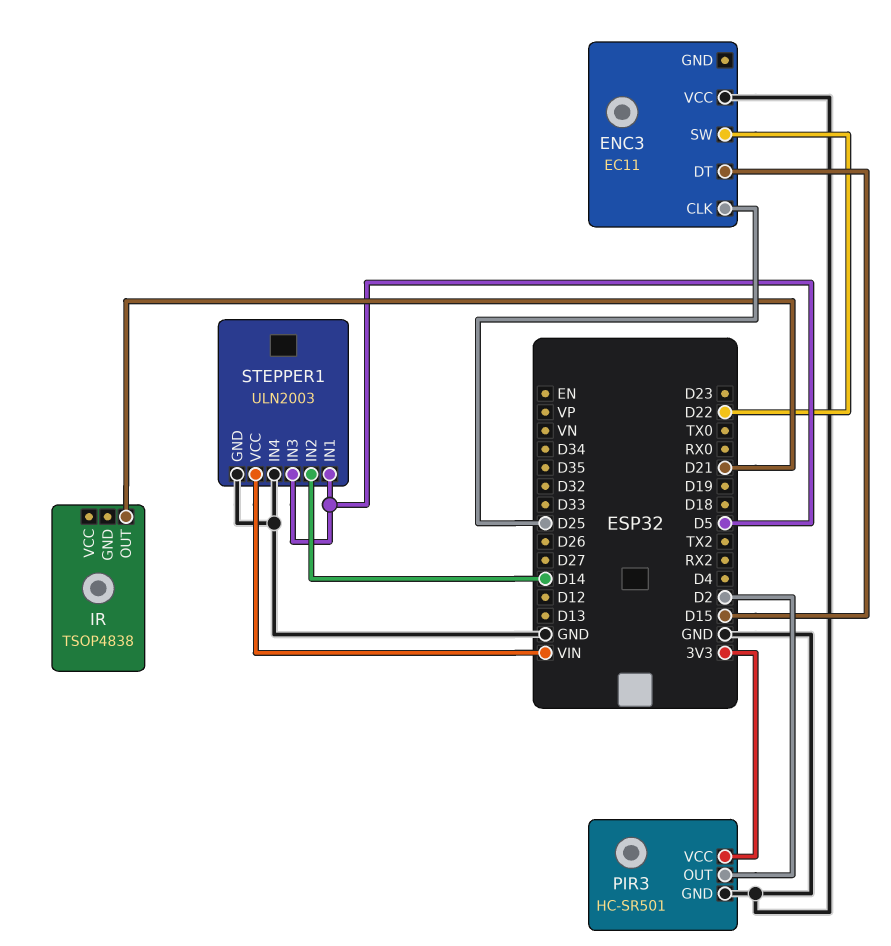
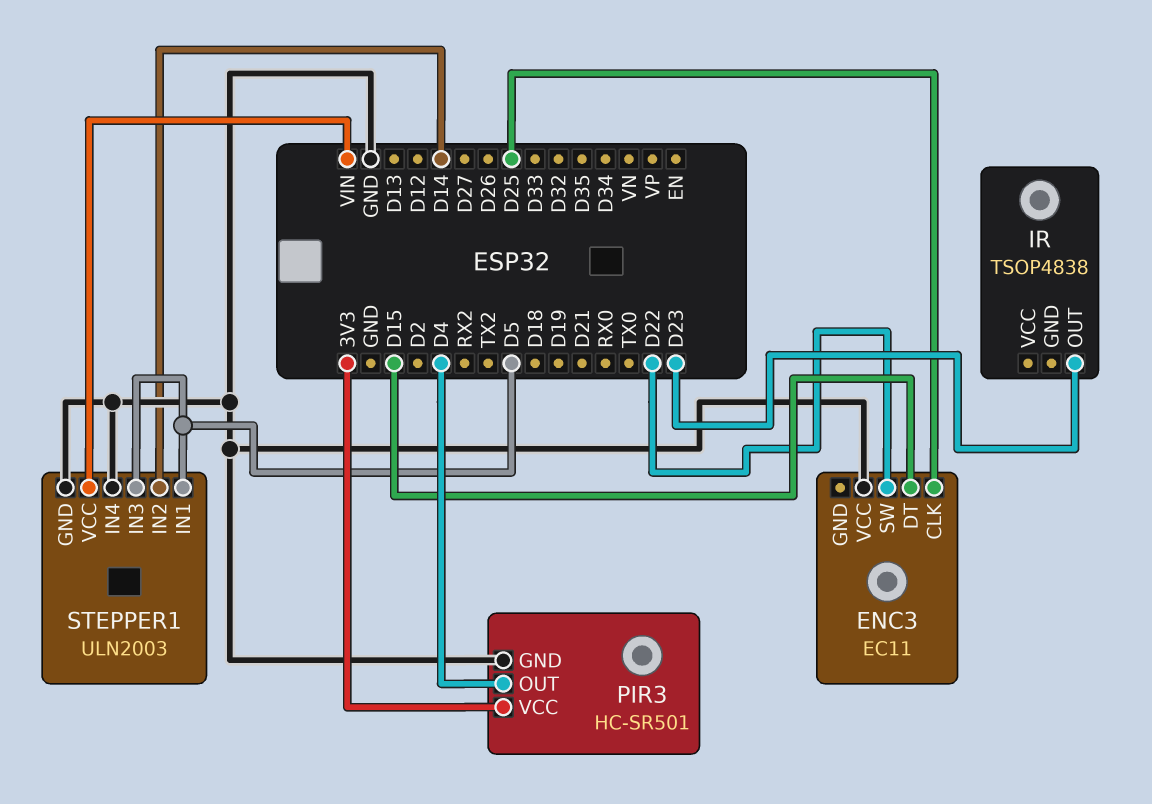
IR pin OUT: D21 -> D23
PIR3 pin OUT: D2 -> D4

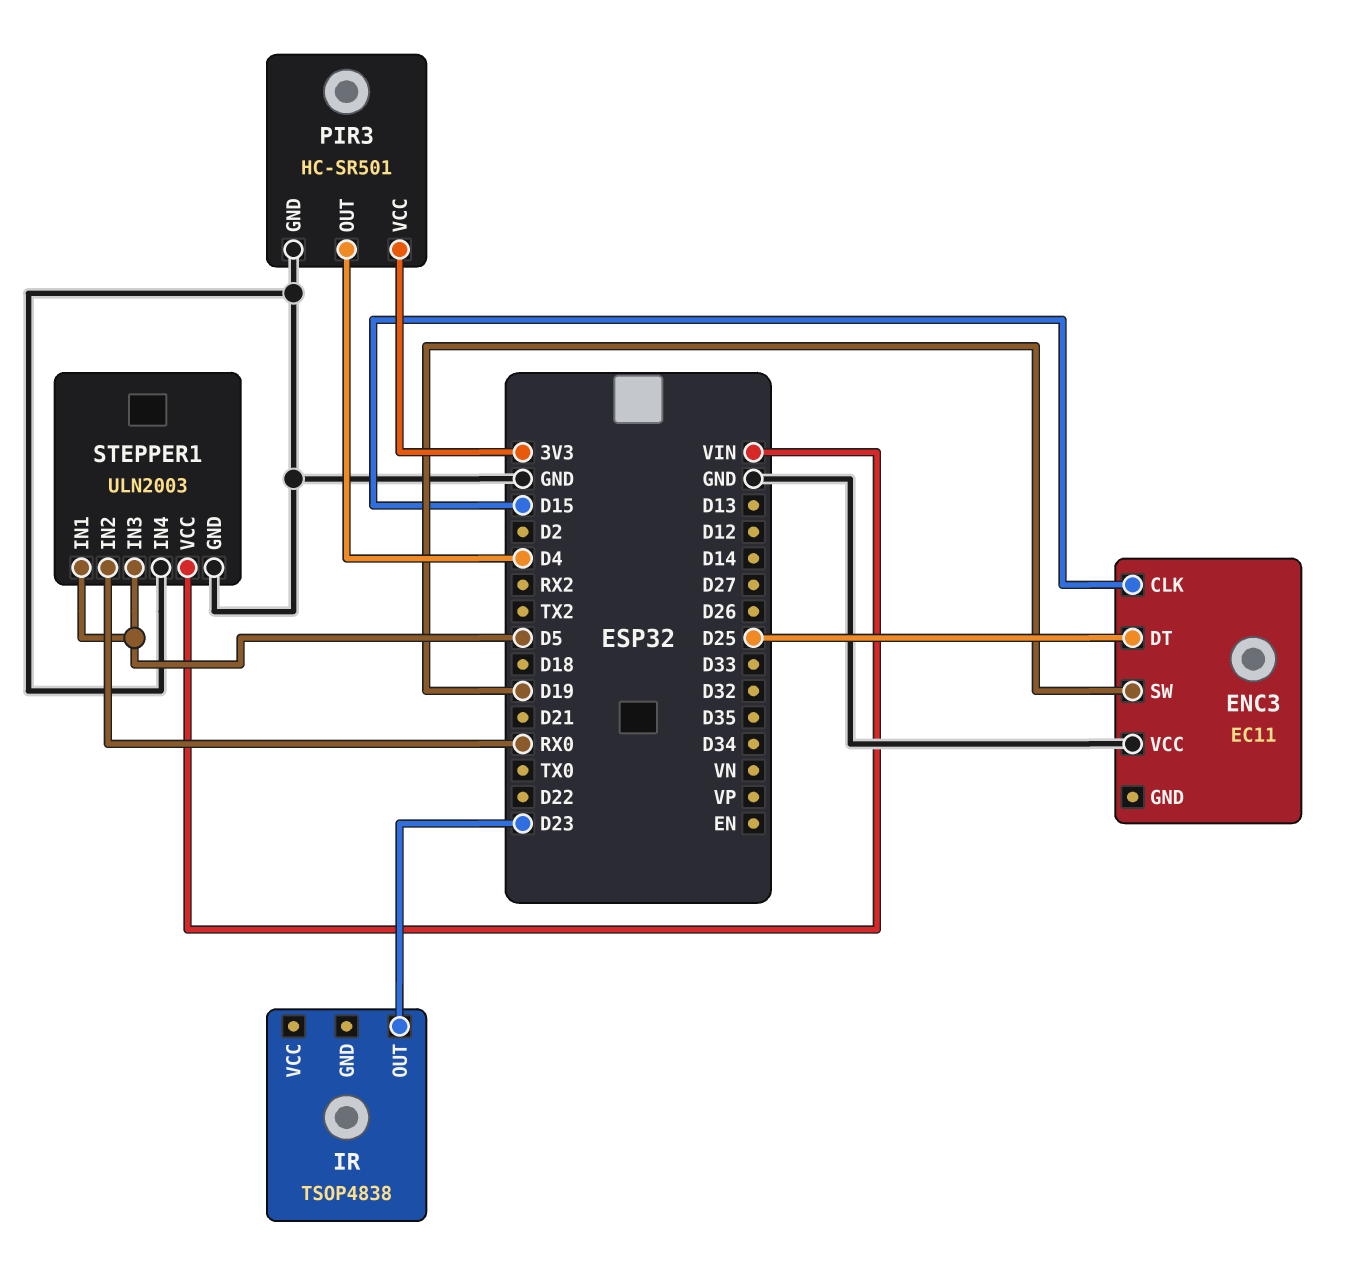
ENC3 pin CLK: D25 -> D15
ENC3 pin DT: D15 -> D25
ENC3 pin SW: D22 -> D19
STEPPER1 pin IN2: D14 -> RX0

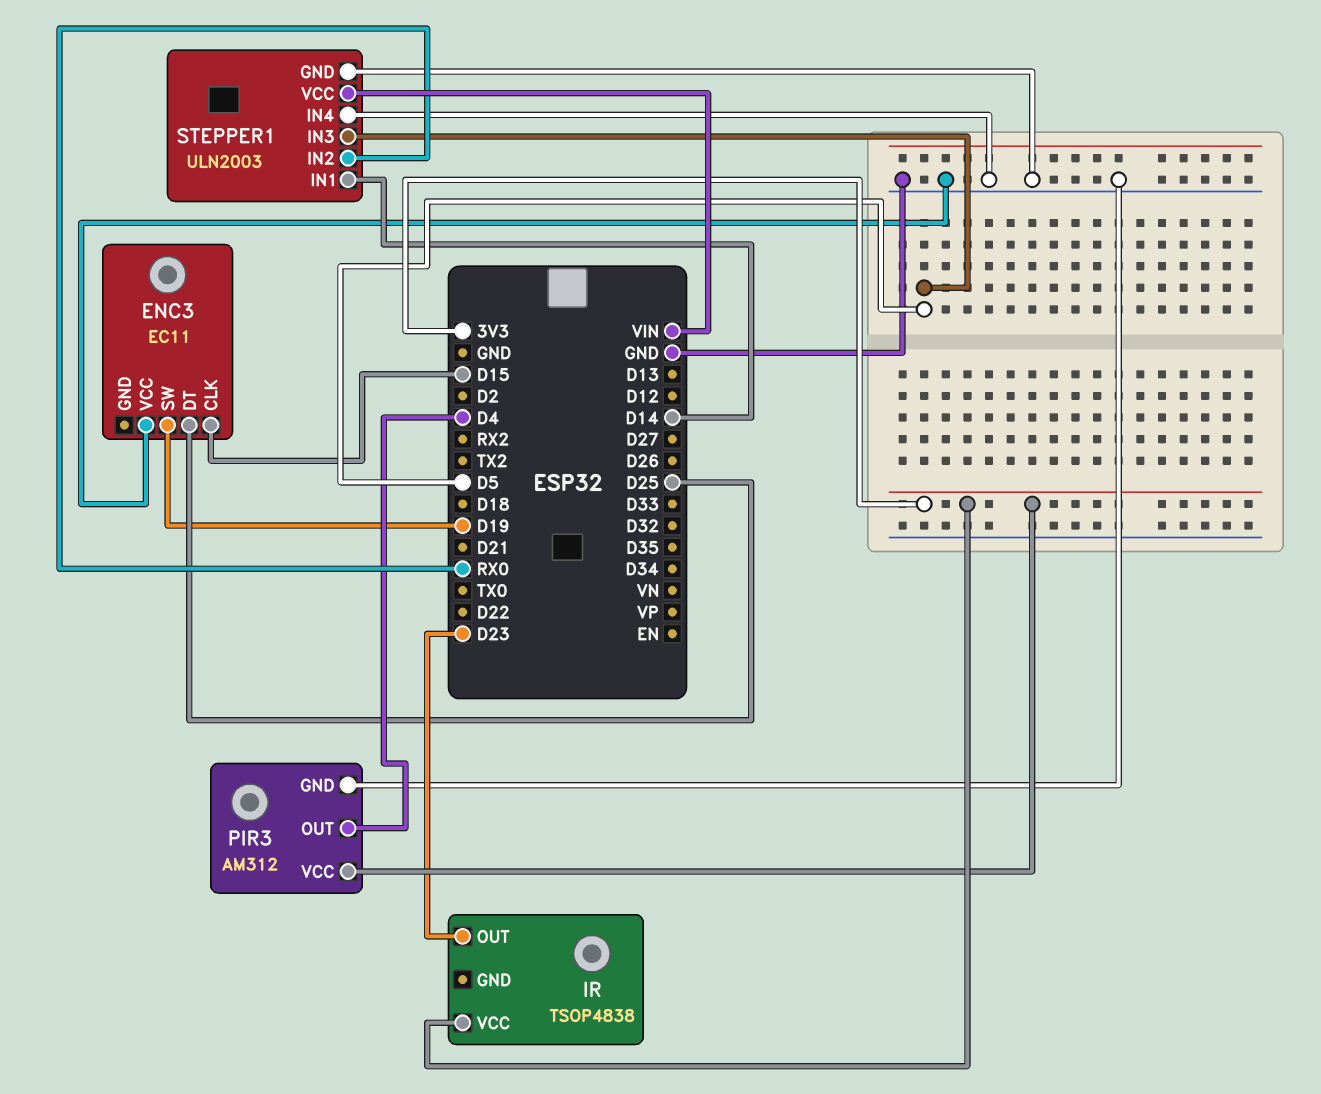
IR pin VCC: none -> 3V3
PIR3: HC-SR501 -> AM312
STEPPER1 pin IN1: D5 -> D14

